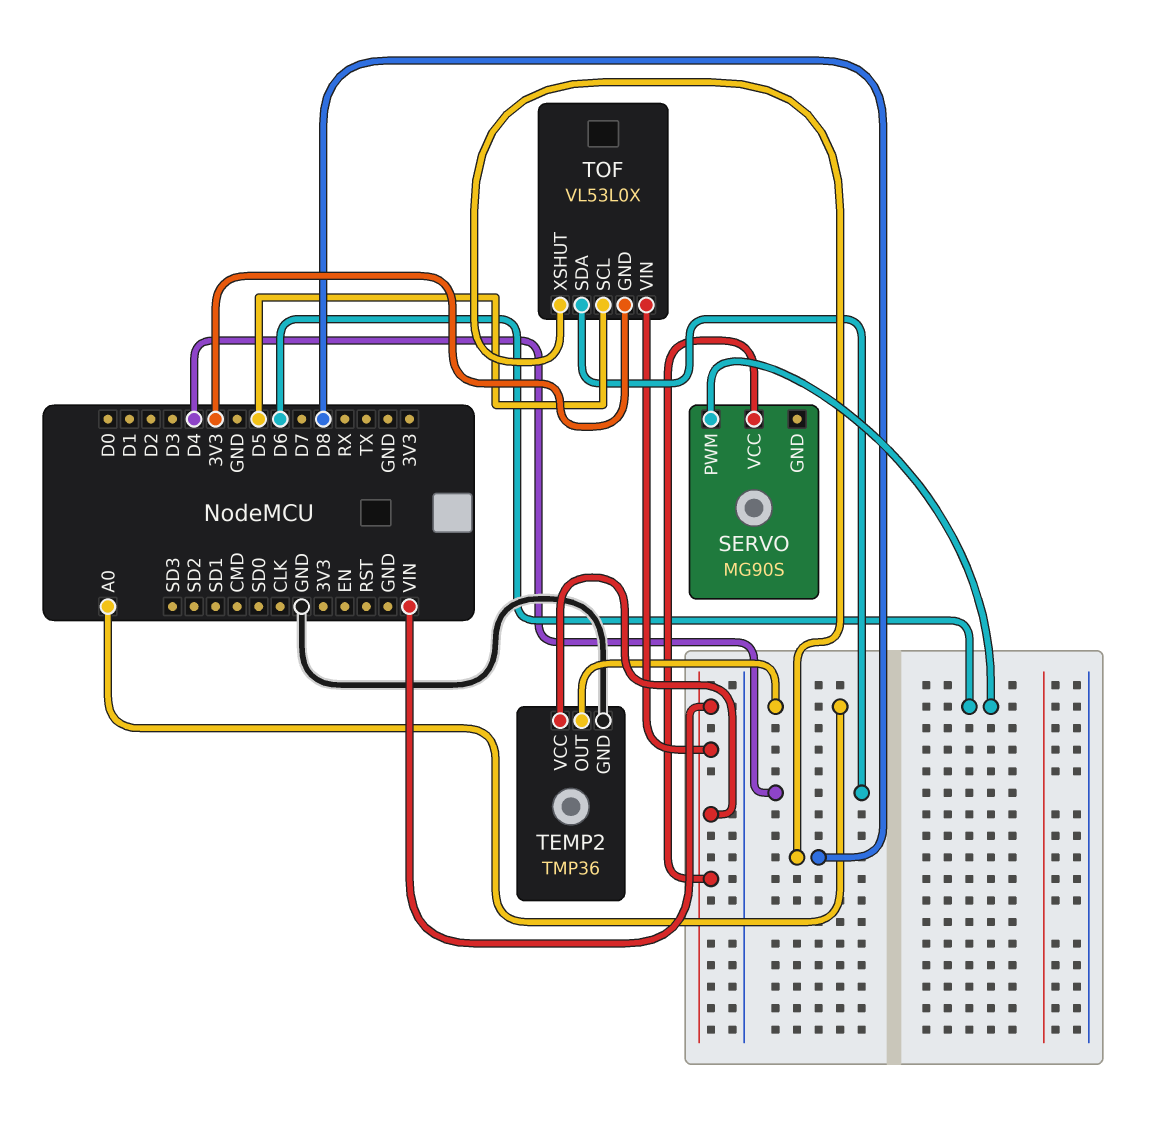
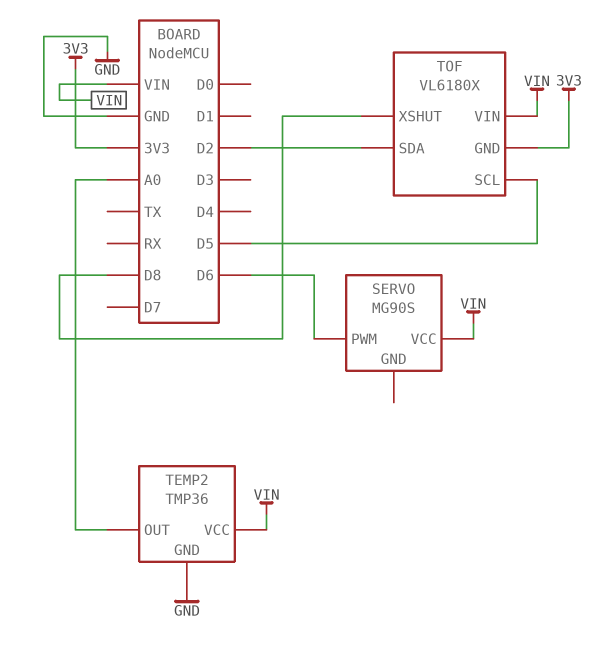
TOF: VL53L0X -> VL6180X
TOF pin SDA: D4 -> D2

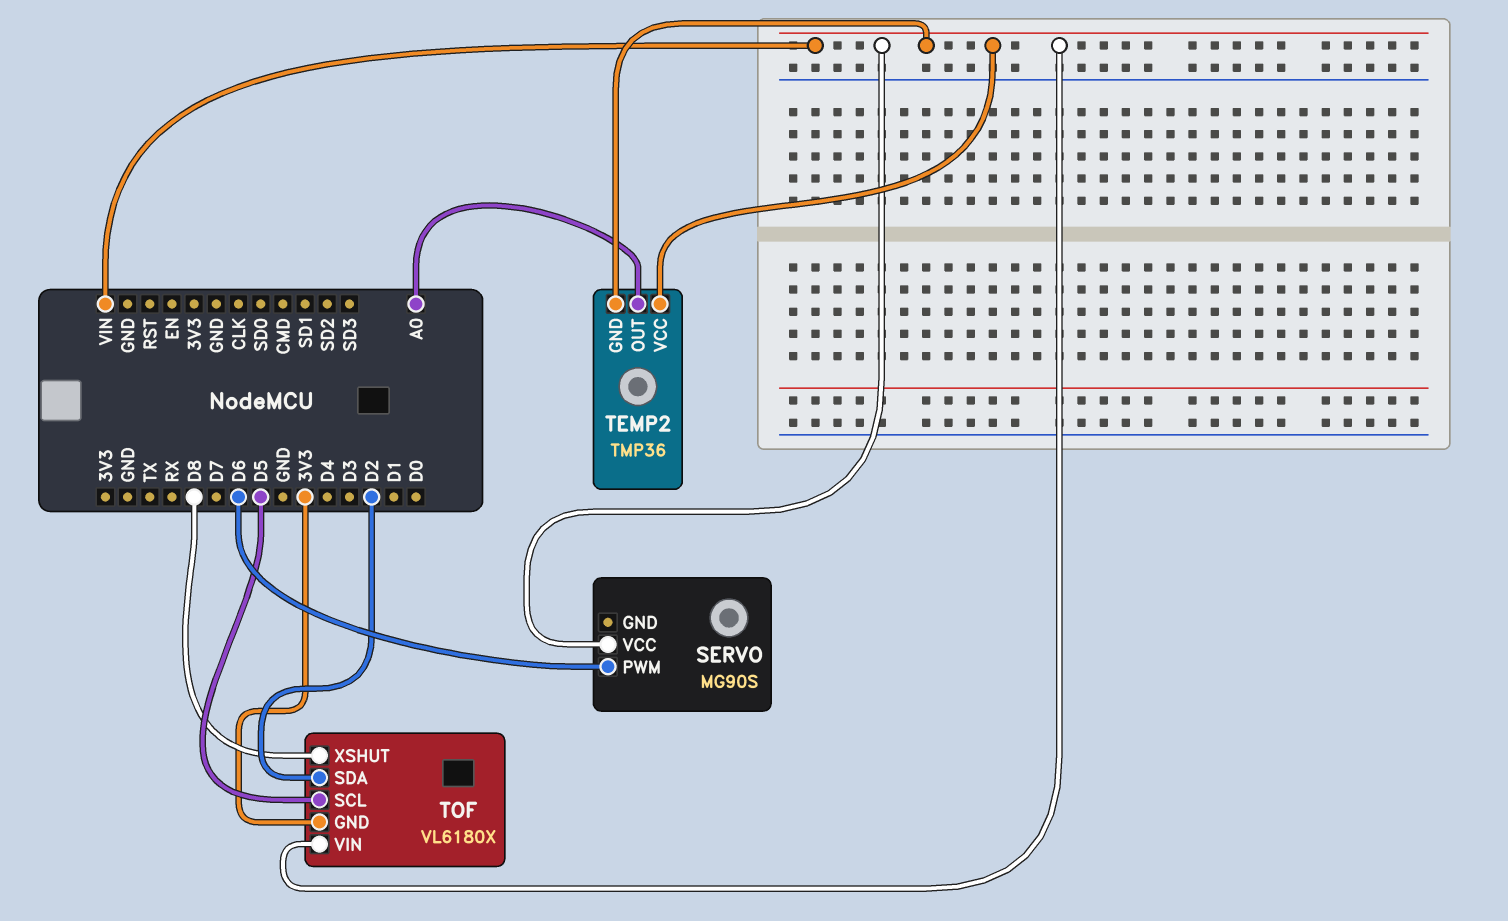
TEMP2 pin GND: GND -> VIN

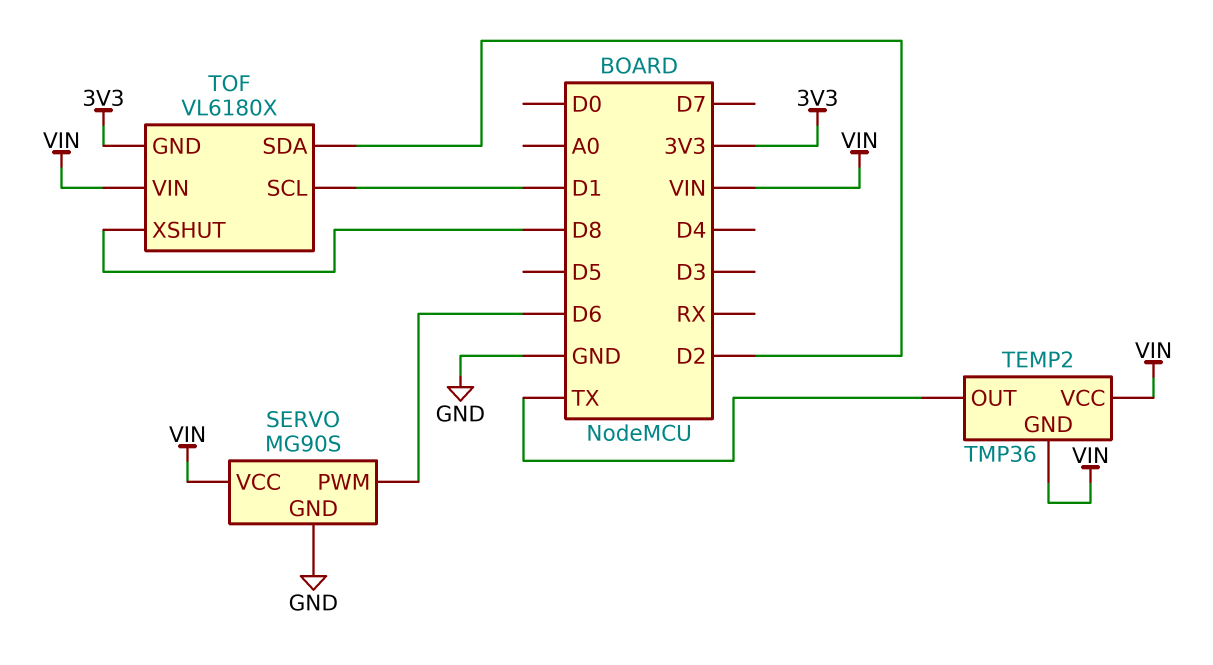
SERVO pin GND: none -> GND
TEMP2 pin OUT: A0 -> TX
TOF pin SCL: D5 -> D1

